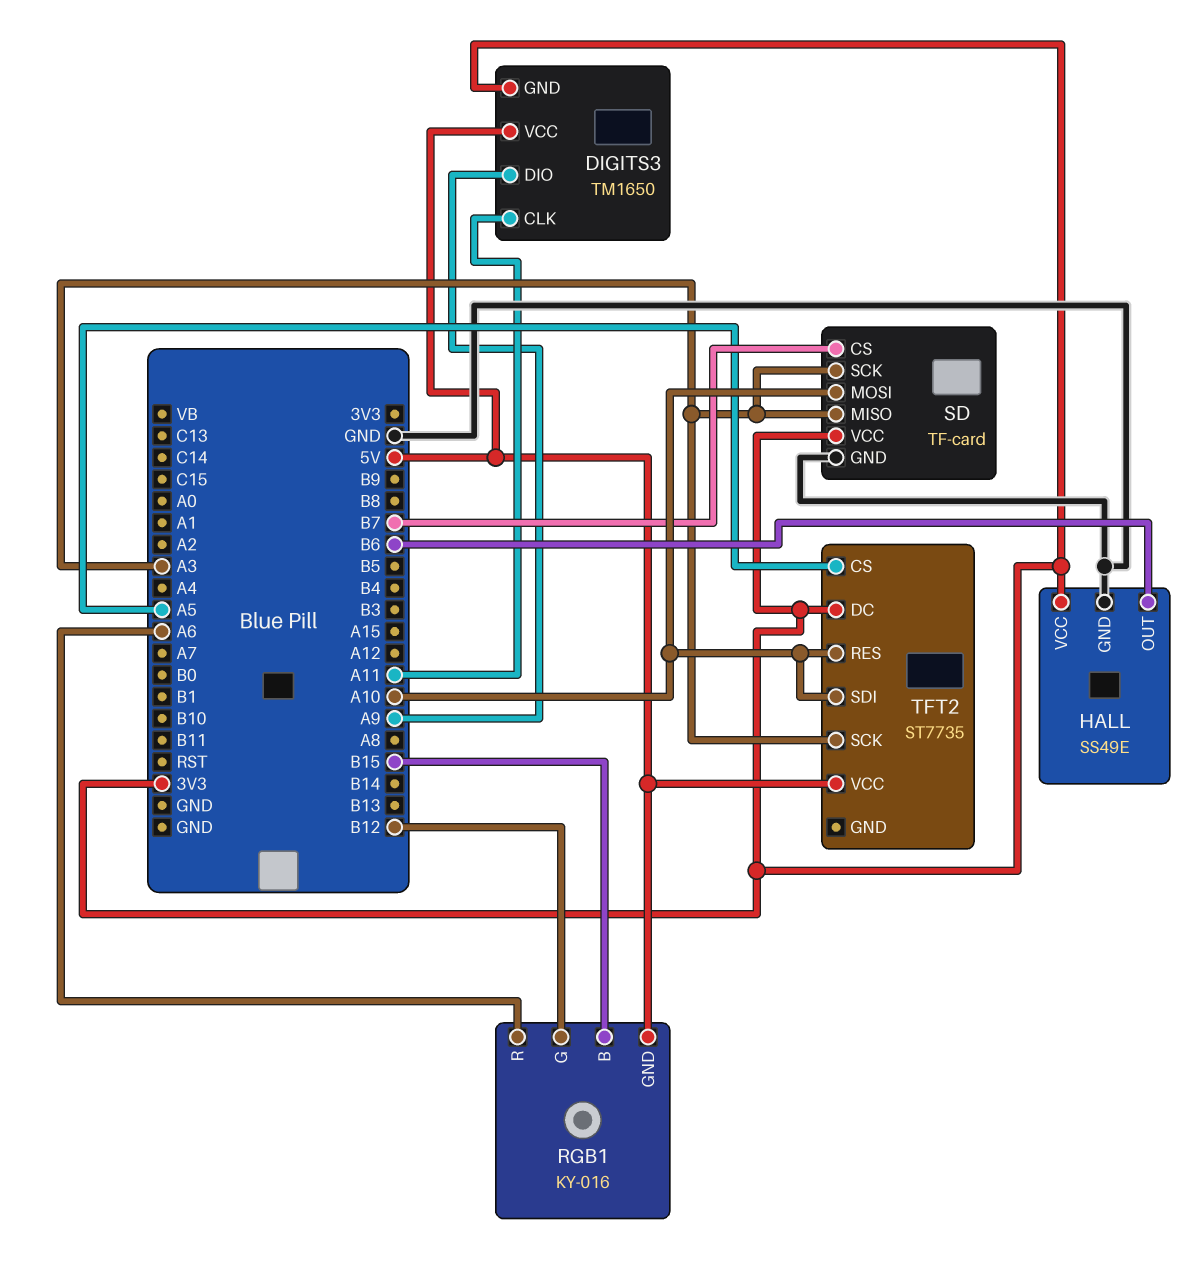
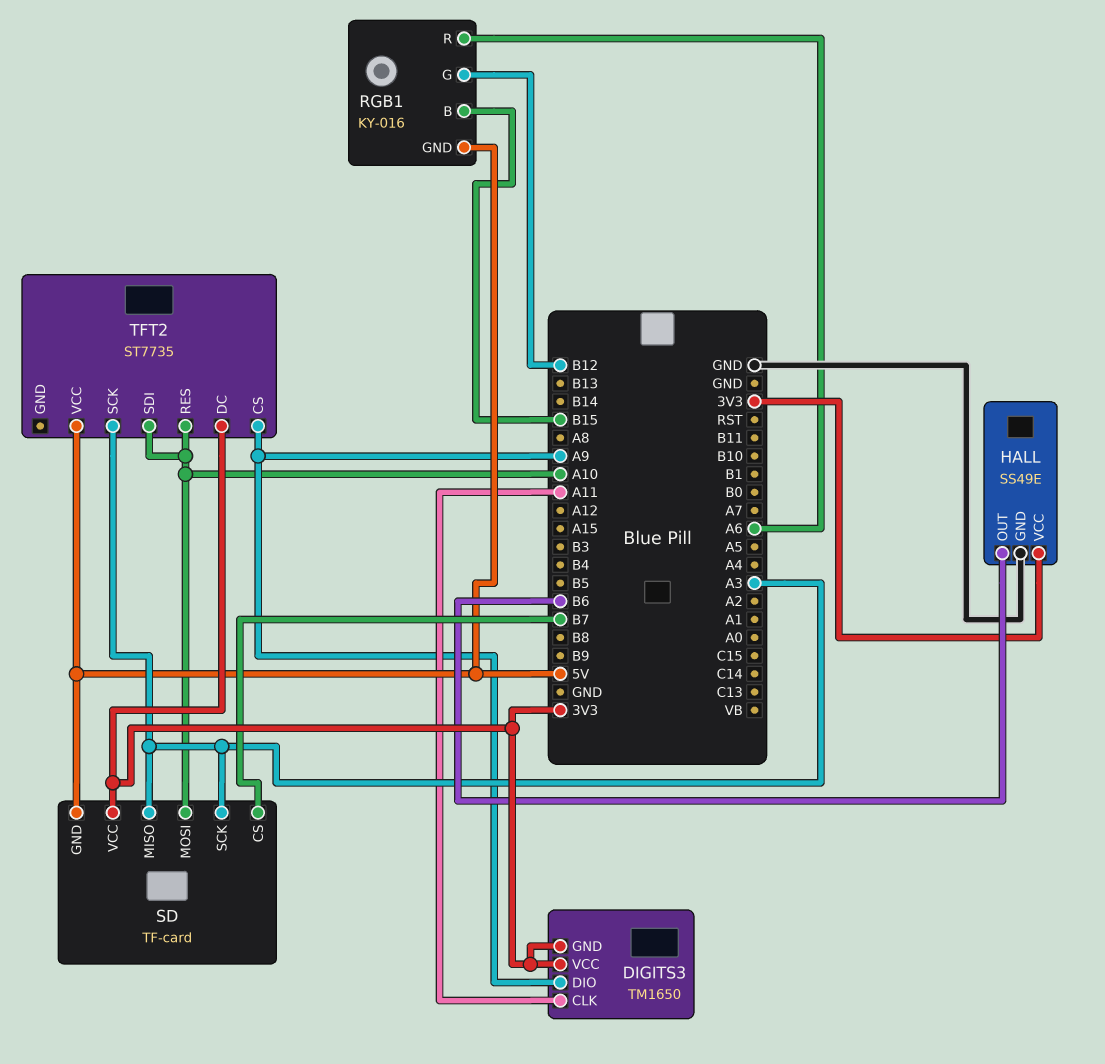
DIGITS3 pin VCC: 5V -> 3V3
SD pin GND: GND -> 5V
TFT2 pin CS: A5 -> A9

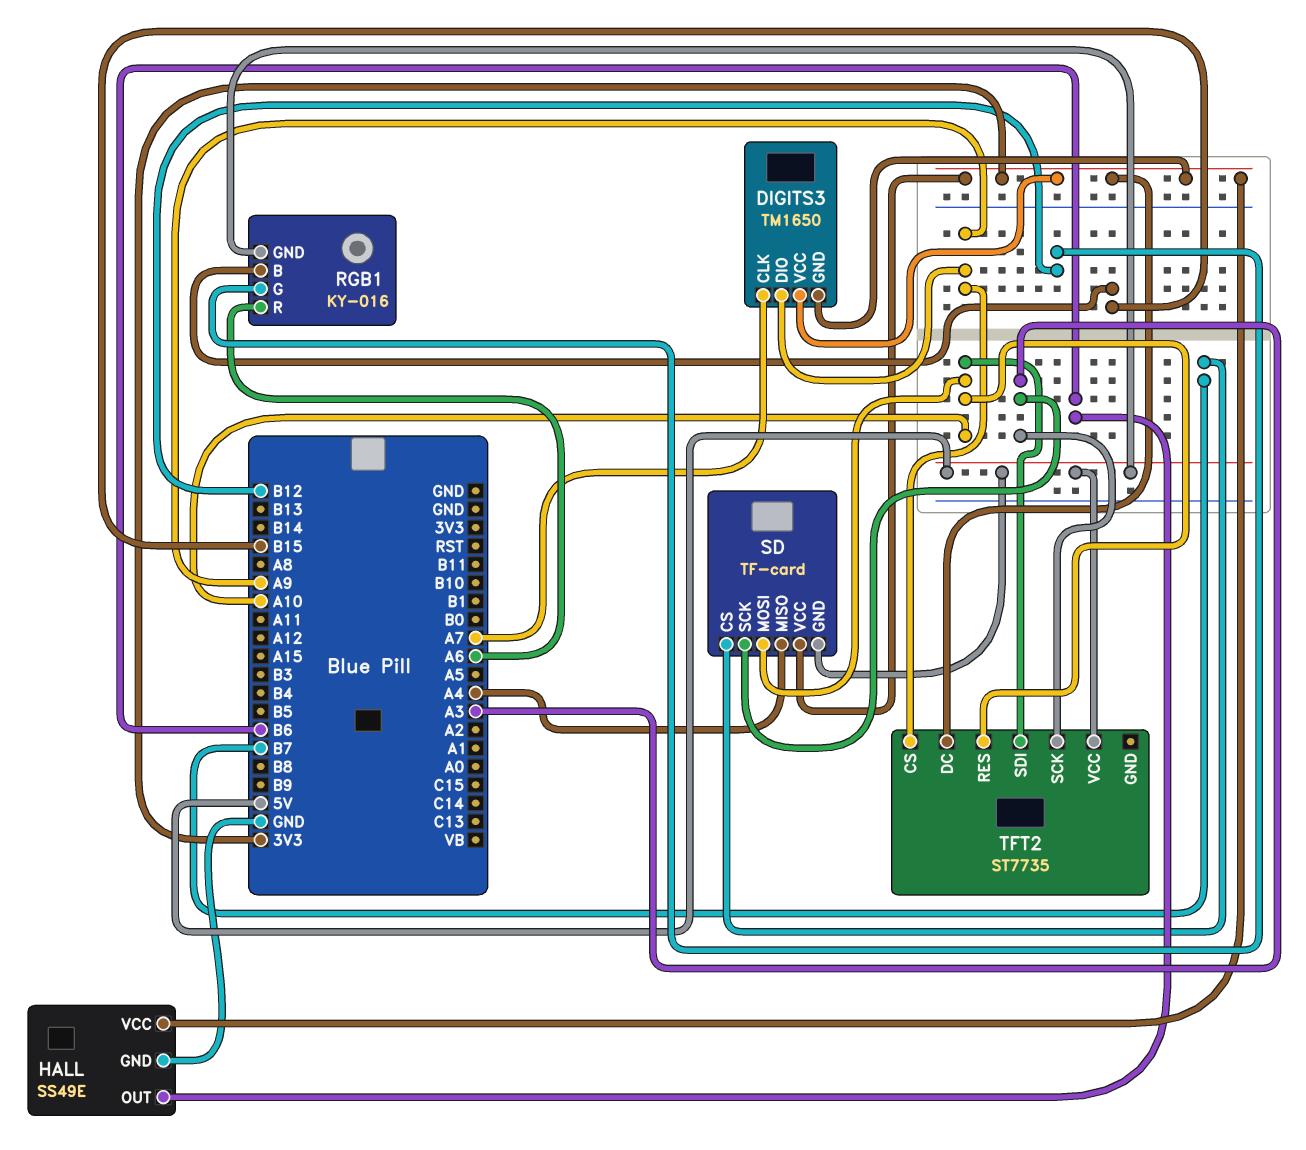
DIGITS3 pin CLK: A11 -> A7
SD pin MISO: A3 -> A4

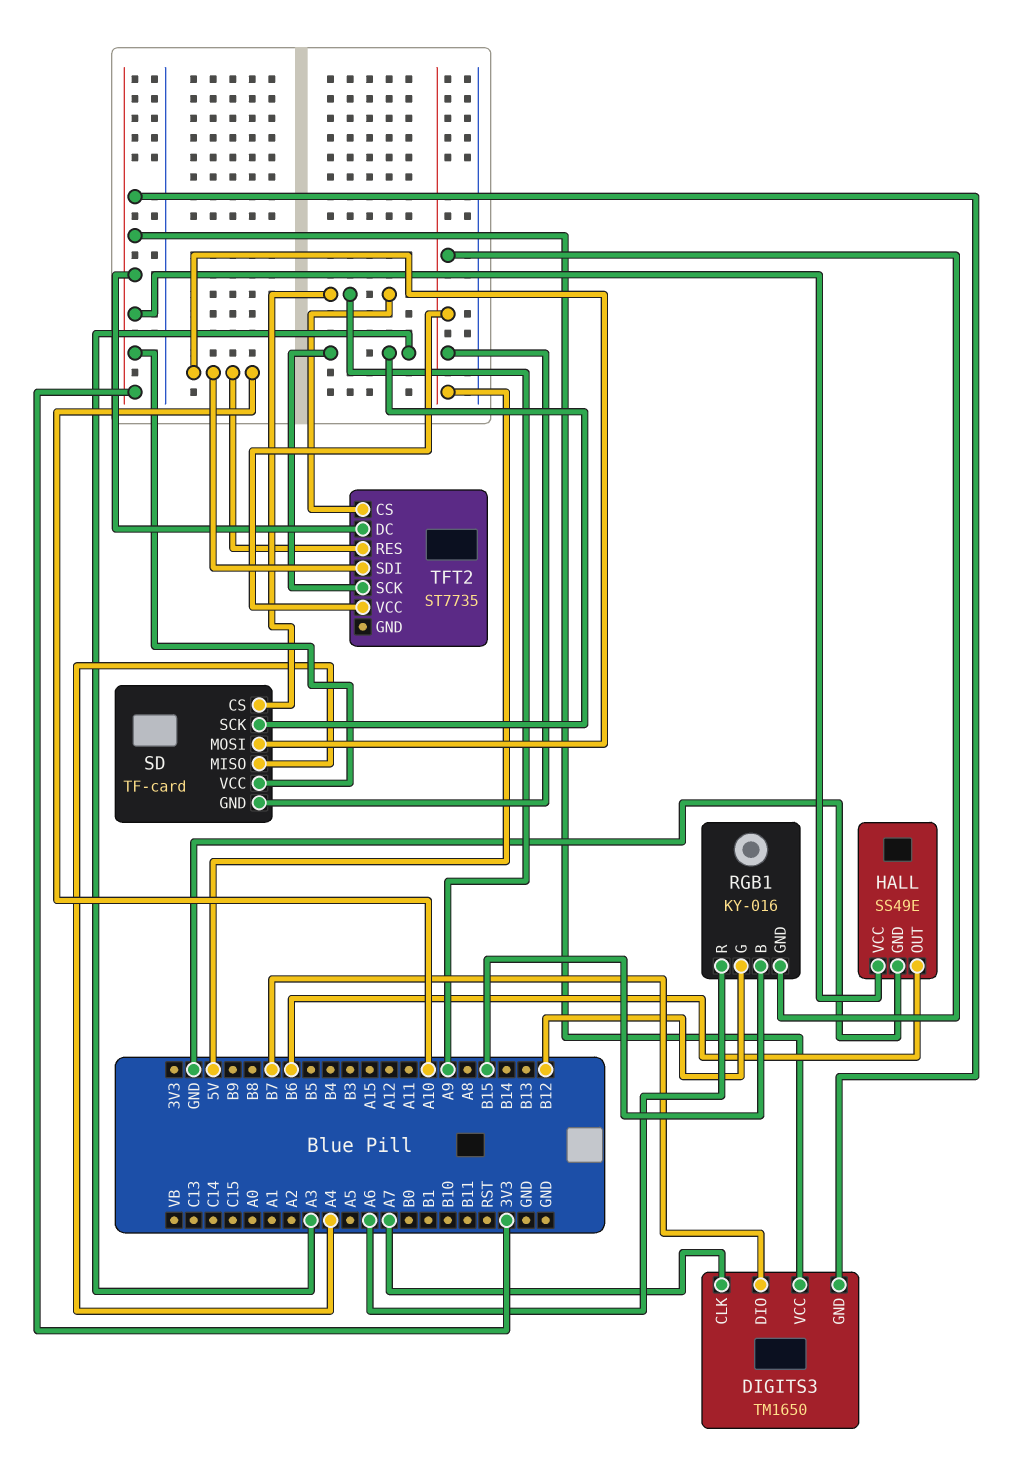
DIGITS3 pin DIO: A9 -> B7
SD pin CS: B7 -> A9

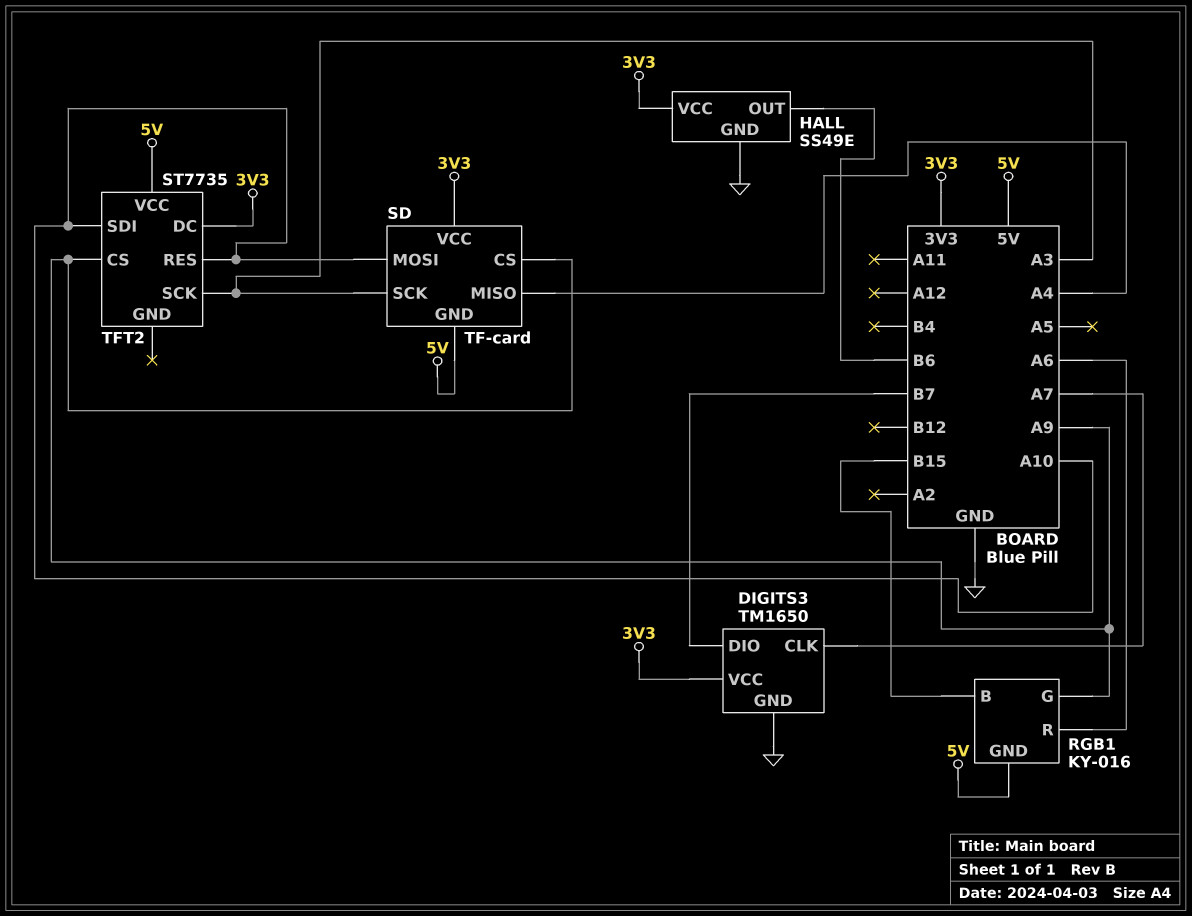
DIGITS3 pin GND: 3V3 -> GND
RGB1 pin G: B12 -> A9

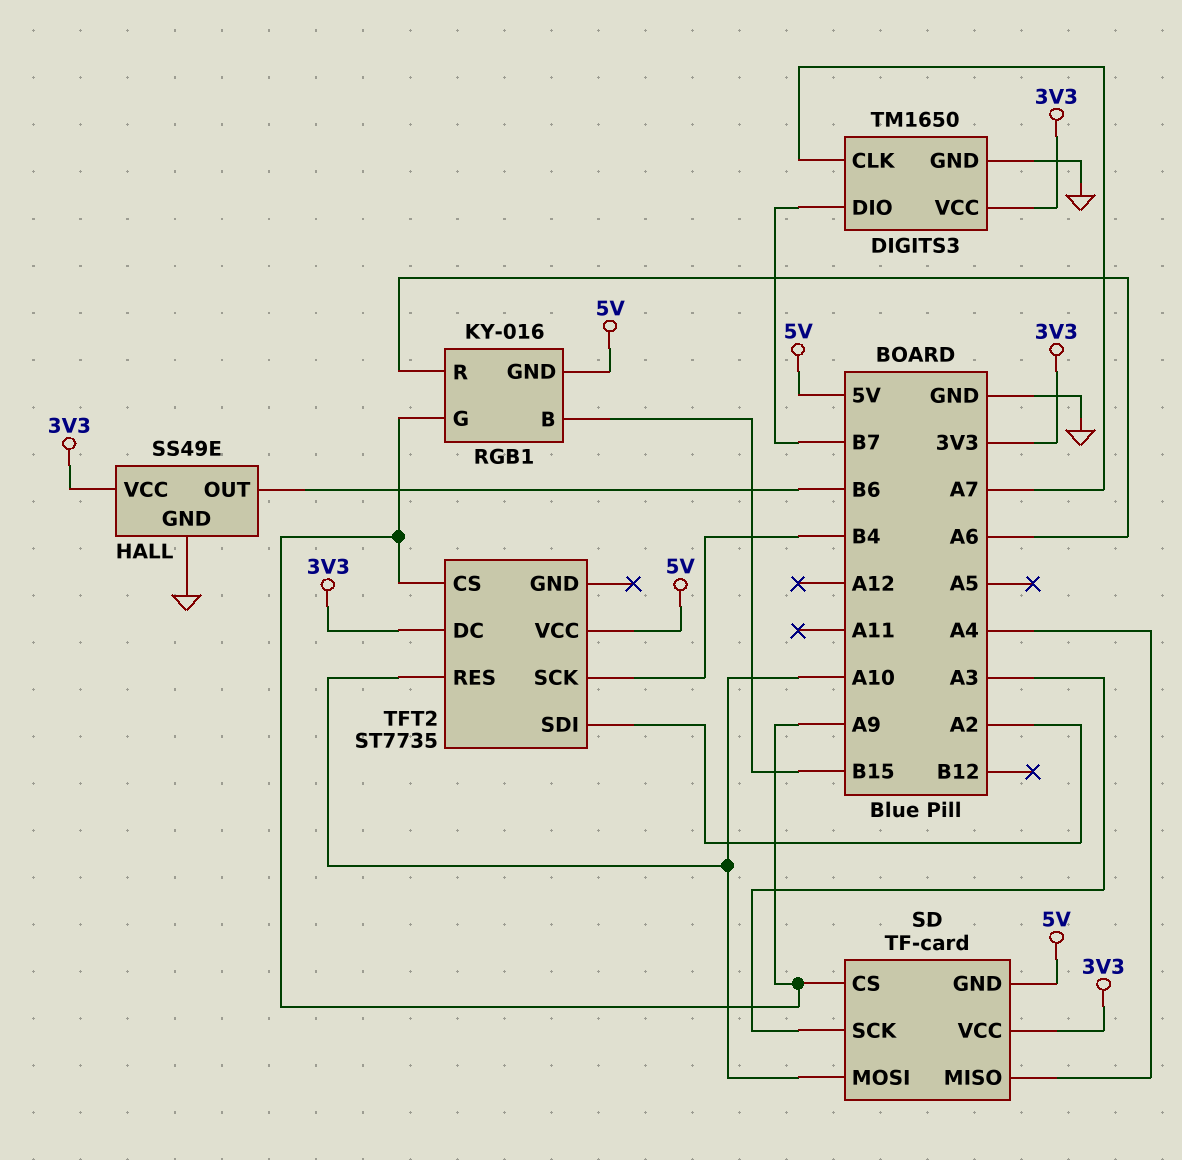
TFT2 pin SCK: A3 -> B4
TFT2 pin SDI: A10 -> A2

